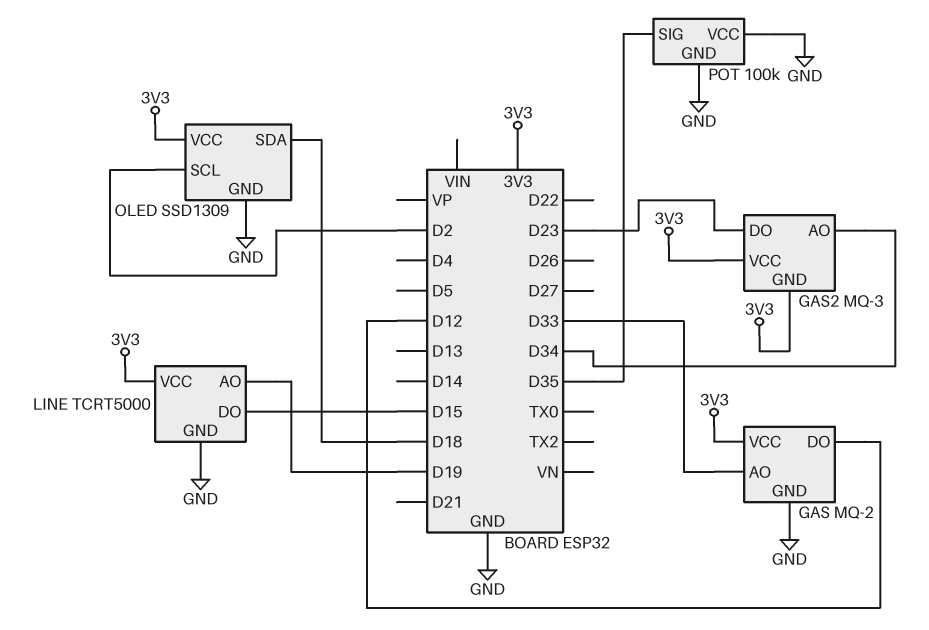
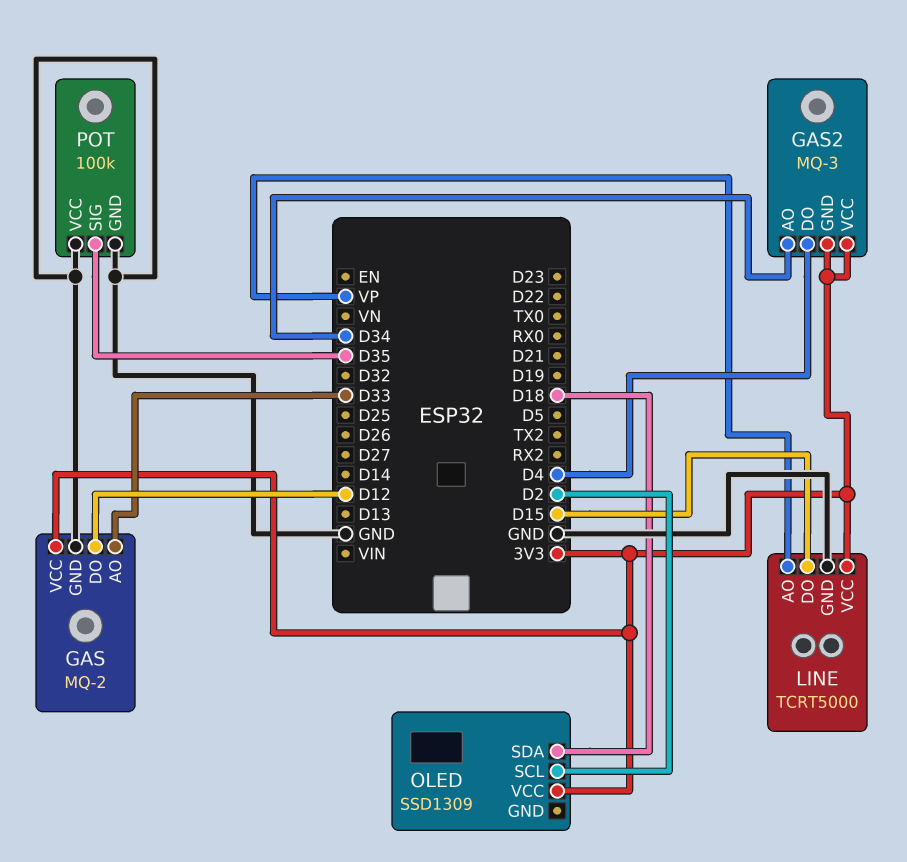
GAS2 pin DO: D23 -> D4
LINE pin AO: D19 -> VP
OLED pin GND: GND -> none

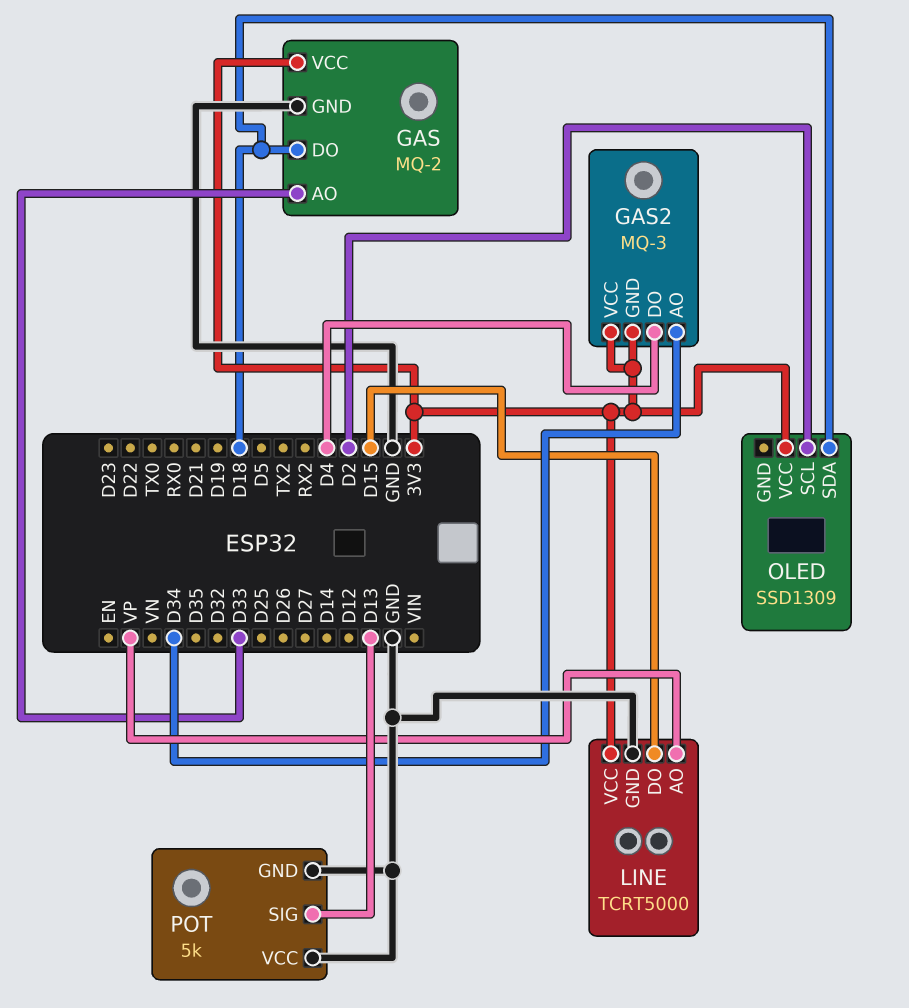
GAS pin DO: D12 -> D18
POT: 100k -> 5k
POT pin SIG: D35 -> D13

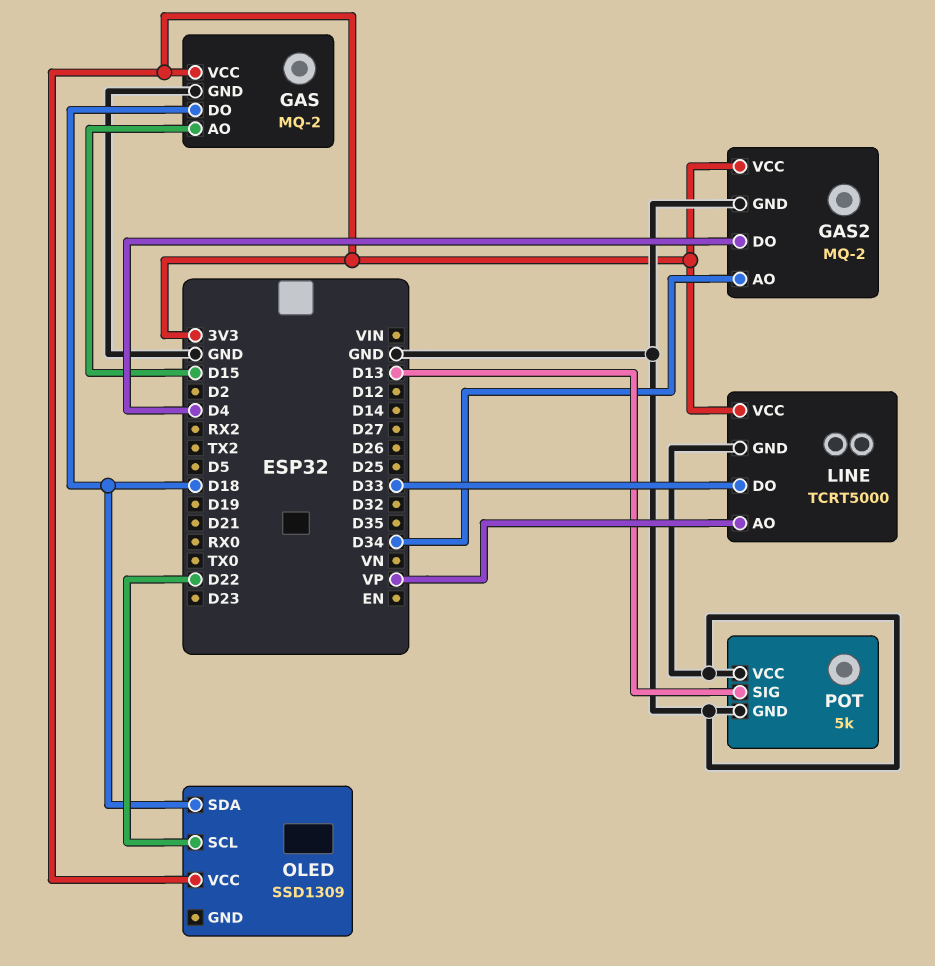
GAS pin AO: D33 -> D15
GAS2: MQ-3 -> MQ-2
GAS2 pin GND: 3V3 -> GND
LINE pin DO: D15 -> D33
OLED pin SCL: D2 -> D22

